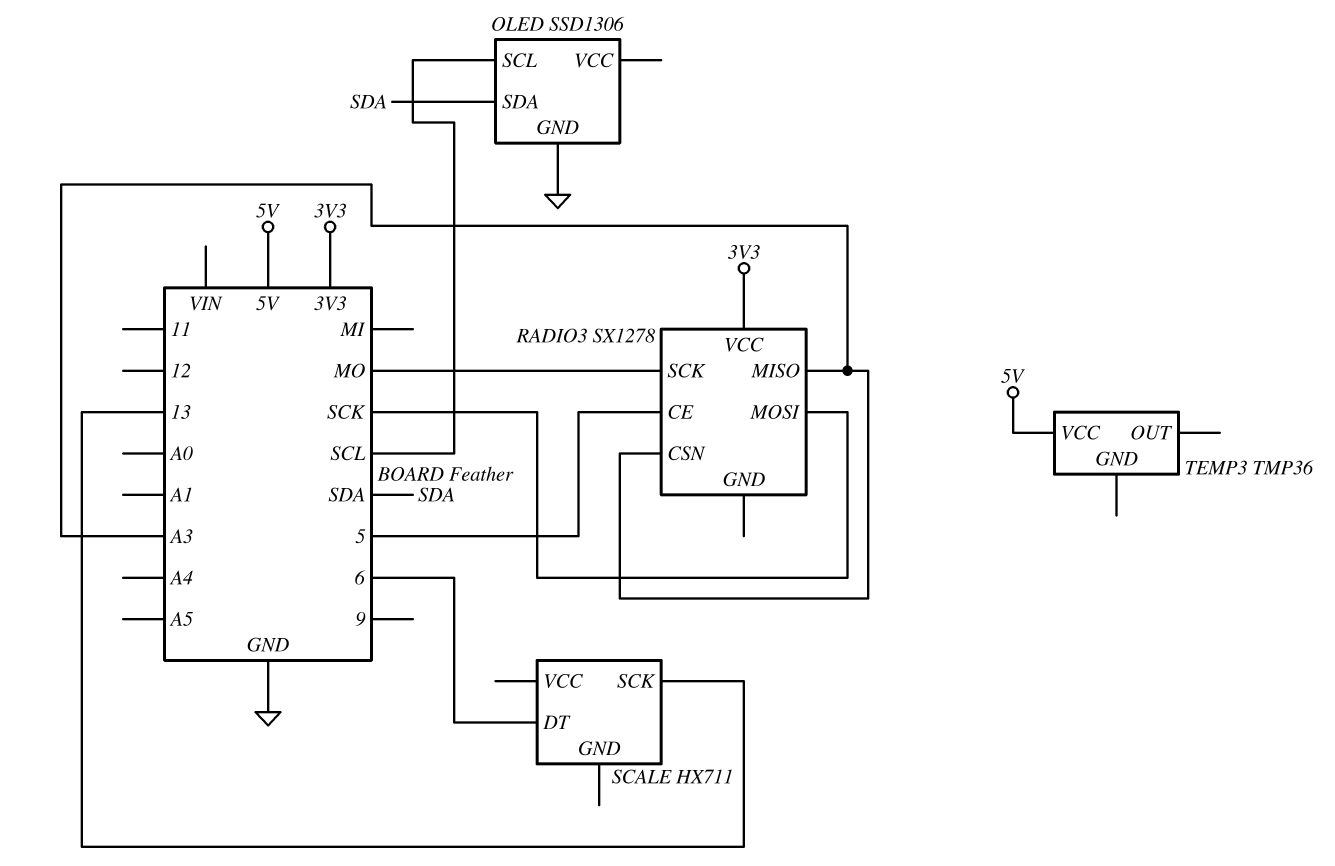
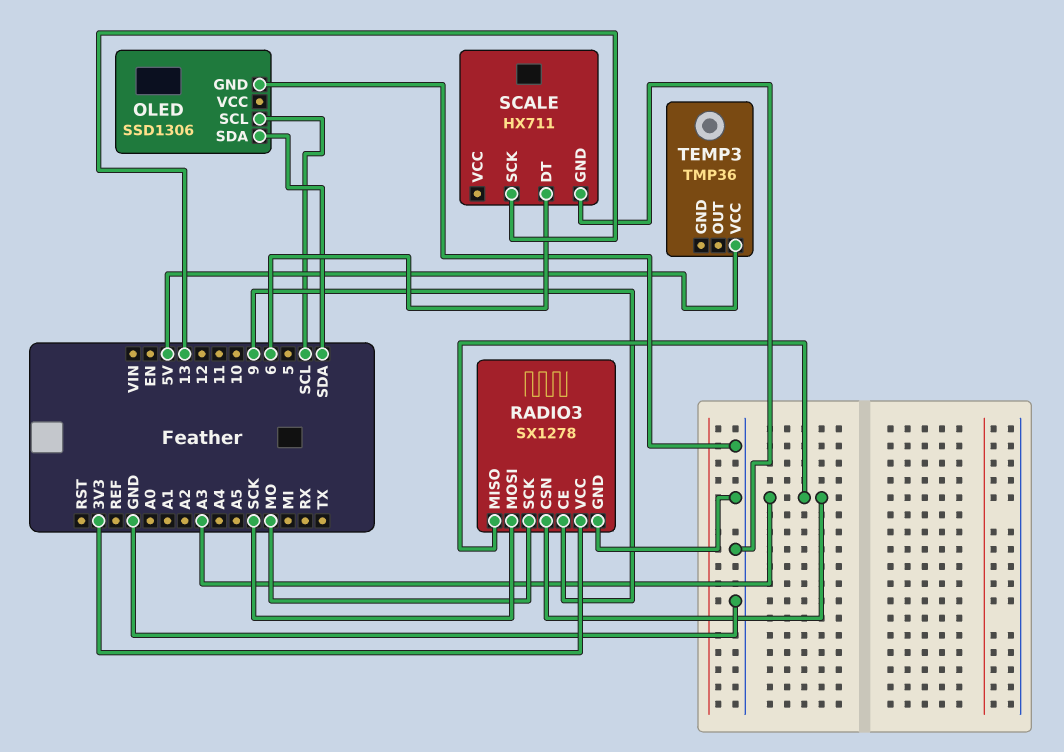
RADIO3 pin CE: 5 -> 9
RADIO3 pin GND: none -> GND
SCALE pin GND: none -> GND

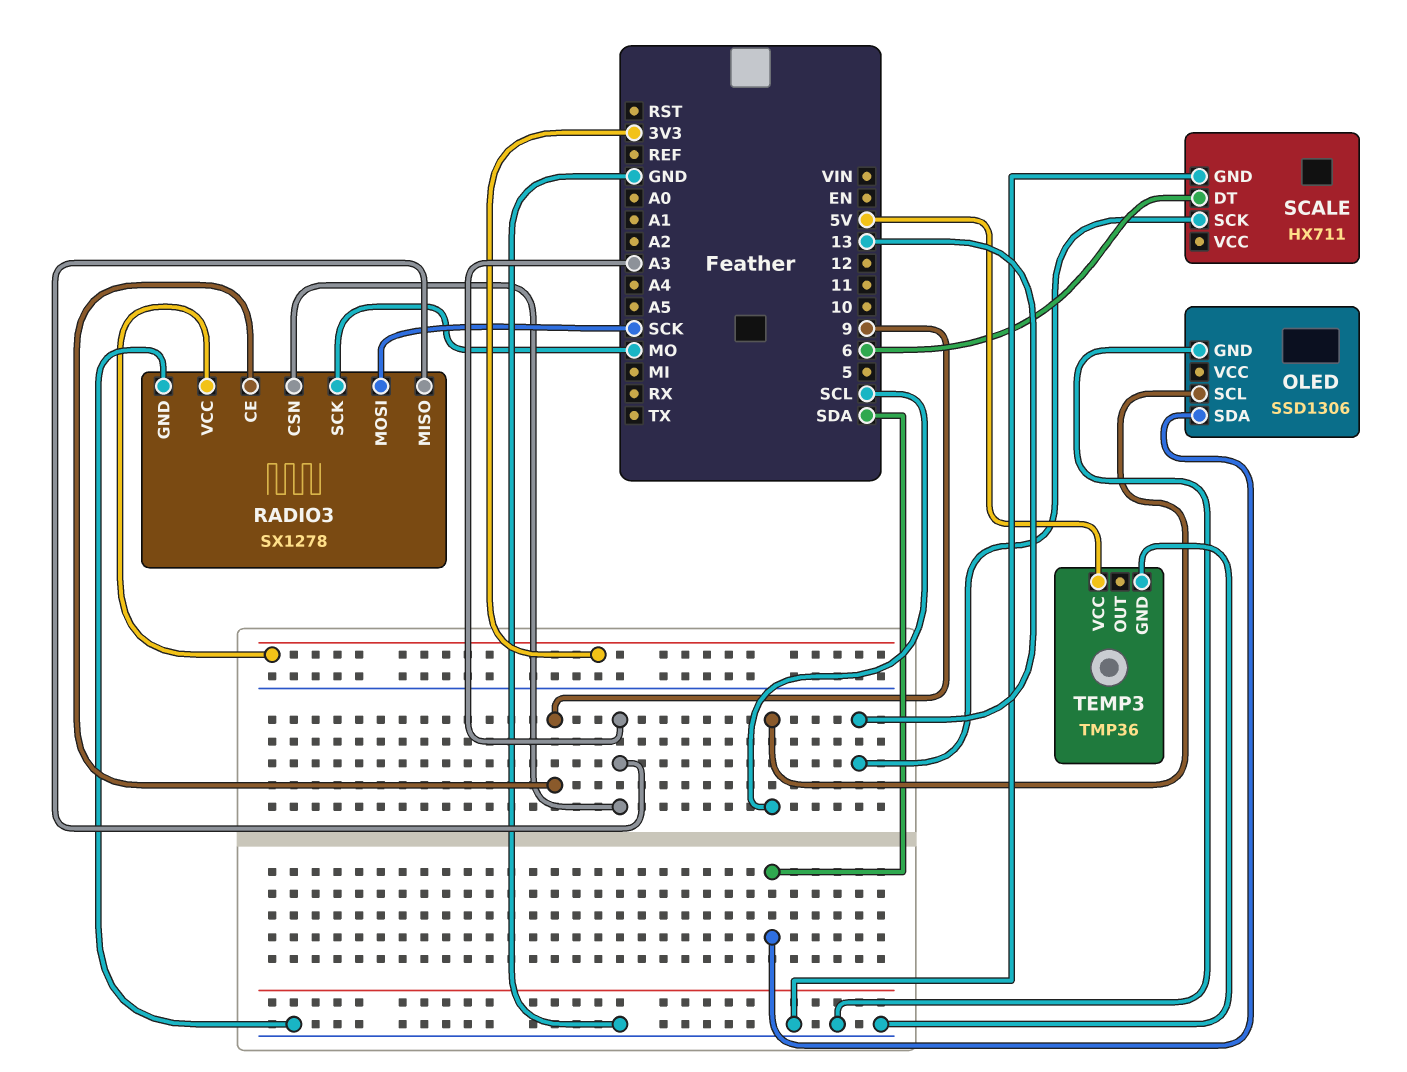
TEMP3 pin GND: none -> GND

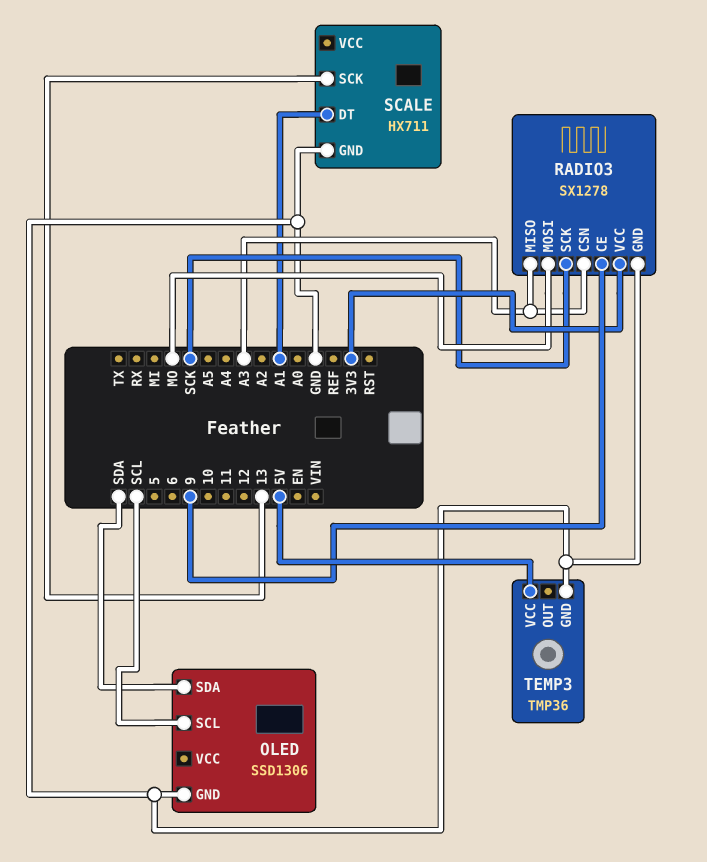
RADIO3 pin MOSI: SCK -> MO
RADIO3 pin SCK: MO -> SCK
SCALE pin DT: 6 -> A1

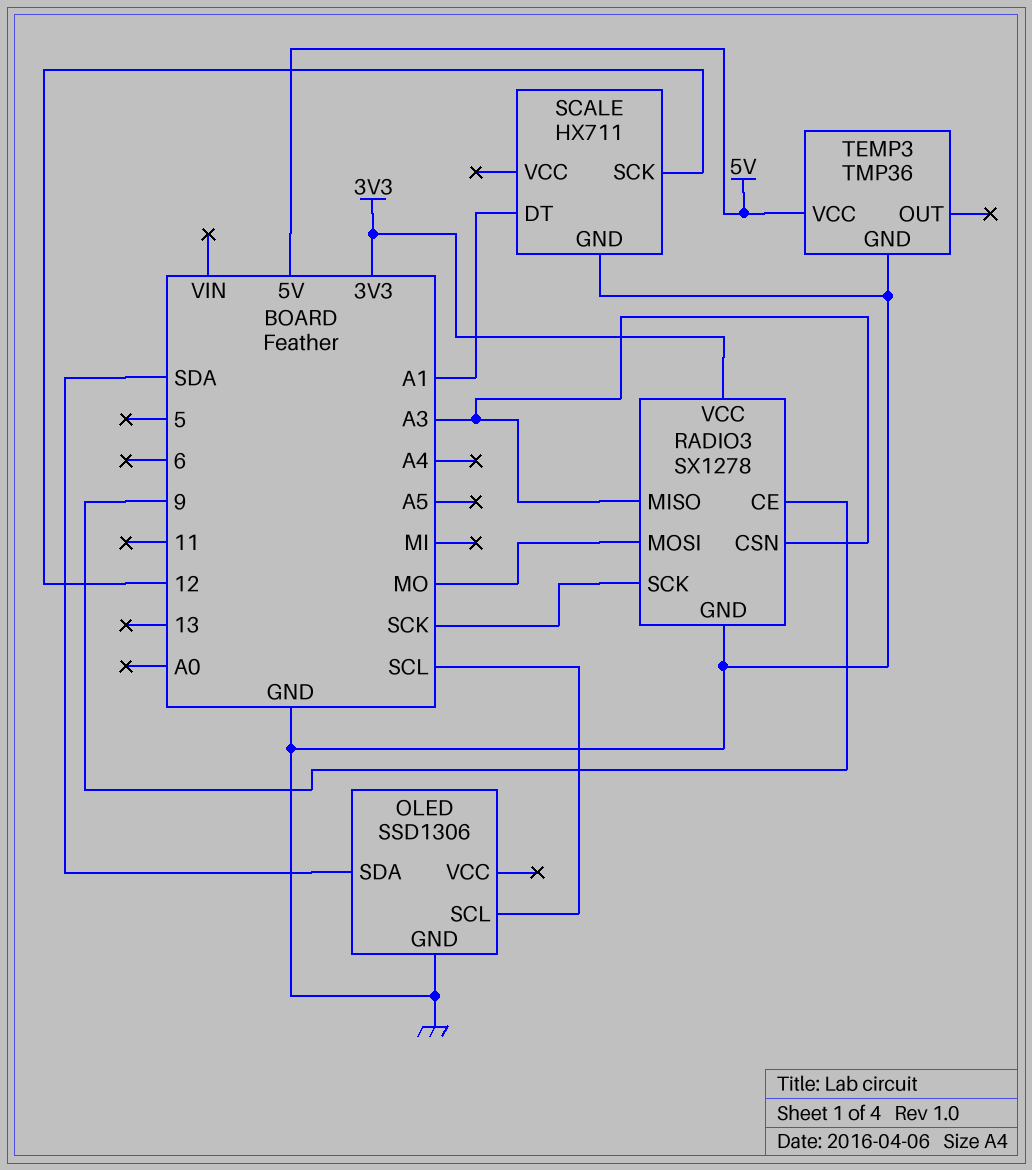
SCALE pin SCK: 13 -> 12

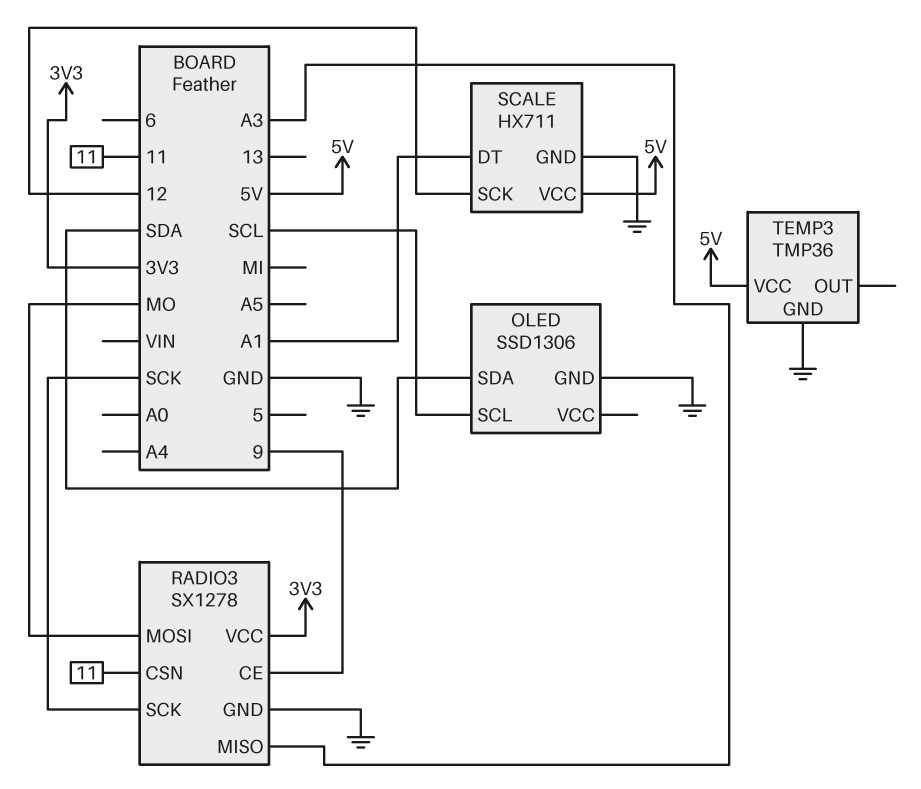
RADIO3 pin CSN: A3 -> 11
SCALE pin VCC: none -> 5V

